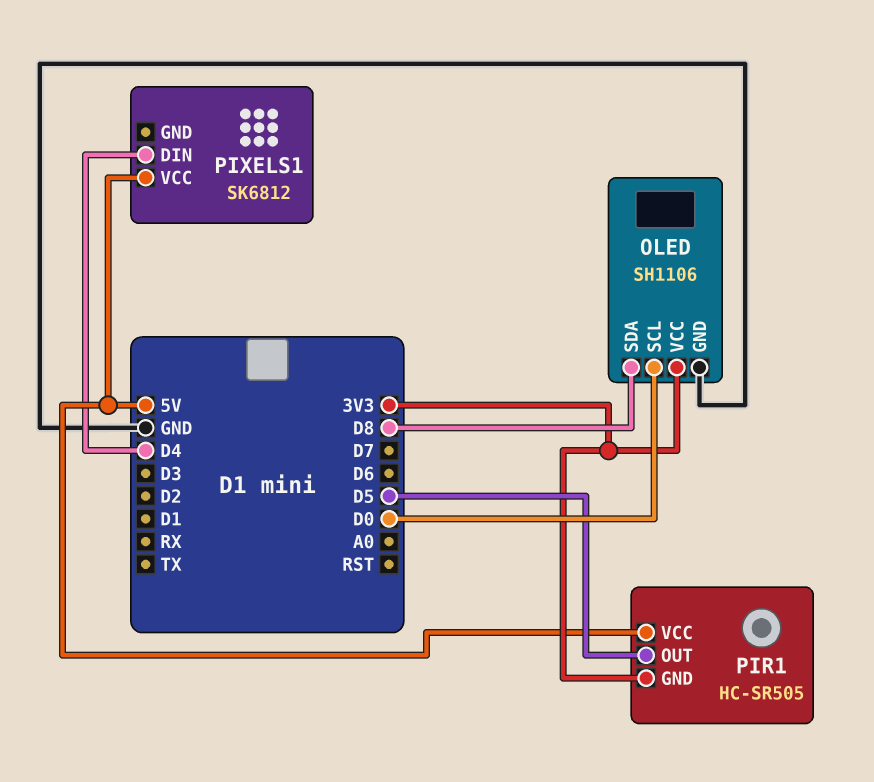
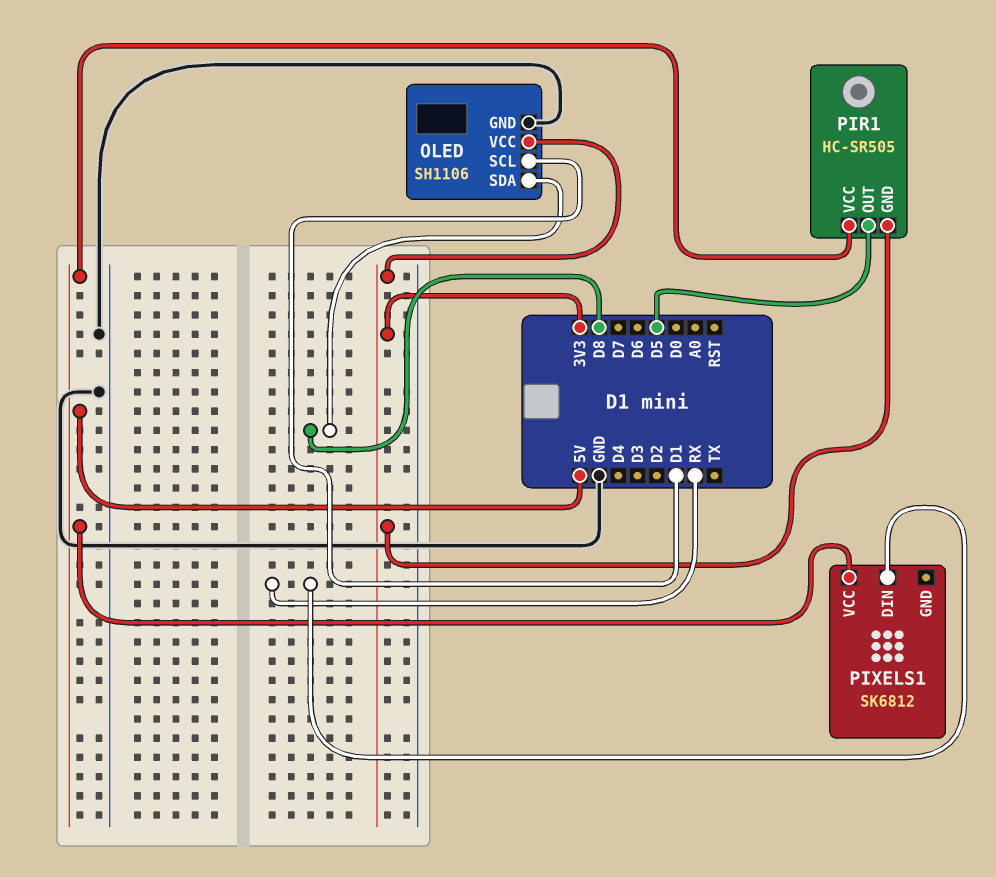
OLED pin SCL: D0 -> D1
PIXELS1 pin DIN: D4 -> RX

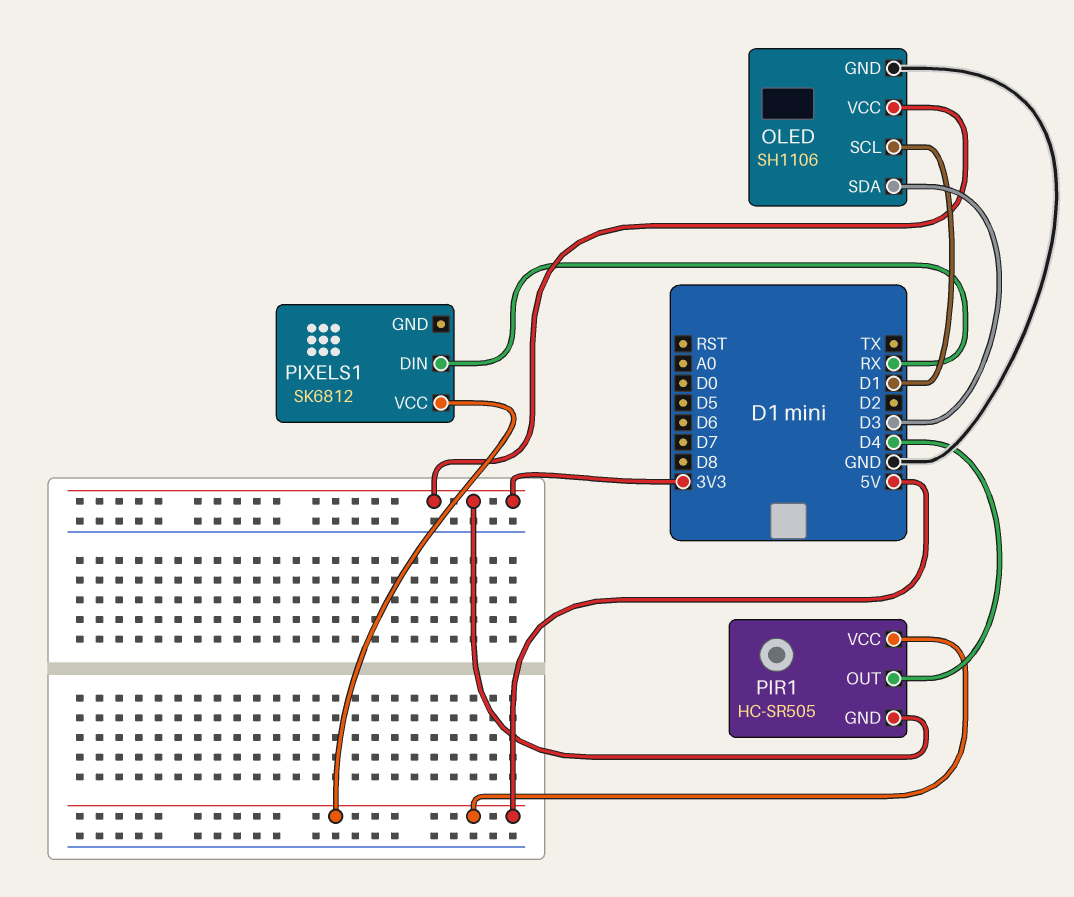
OLED pin SDA: D8 -> D3
PIR1 pin OUT: D5 -> D4

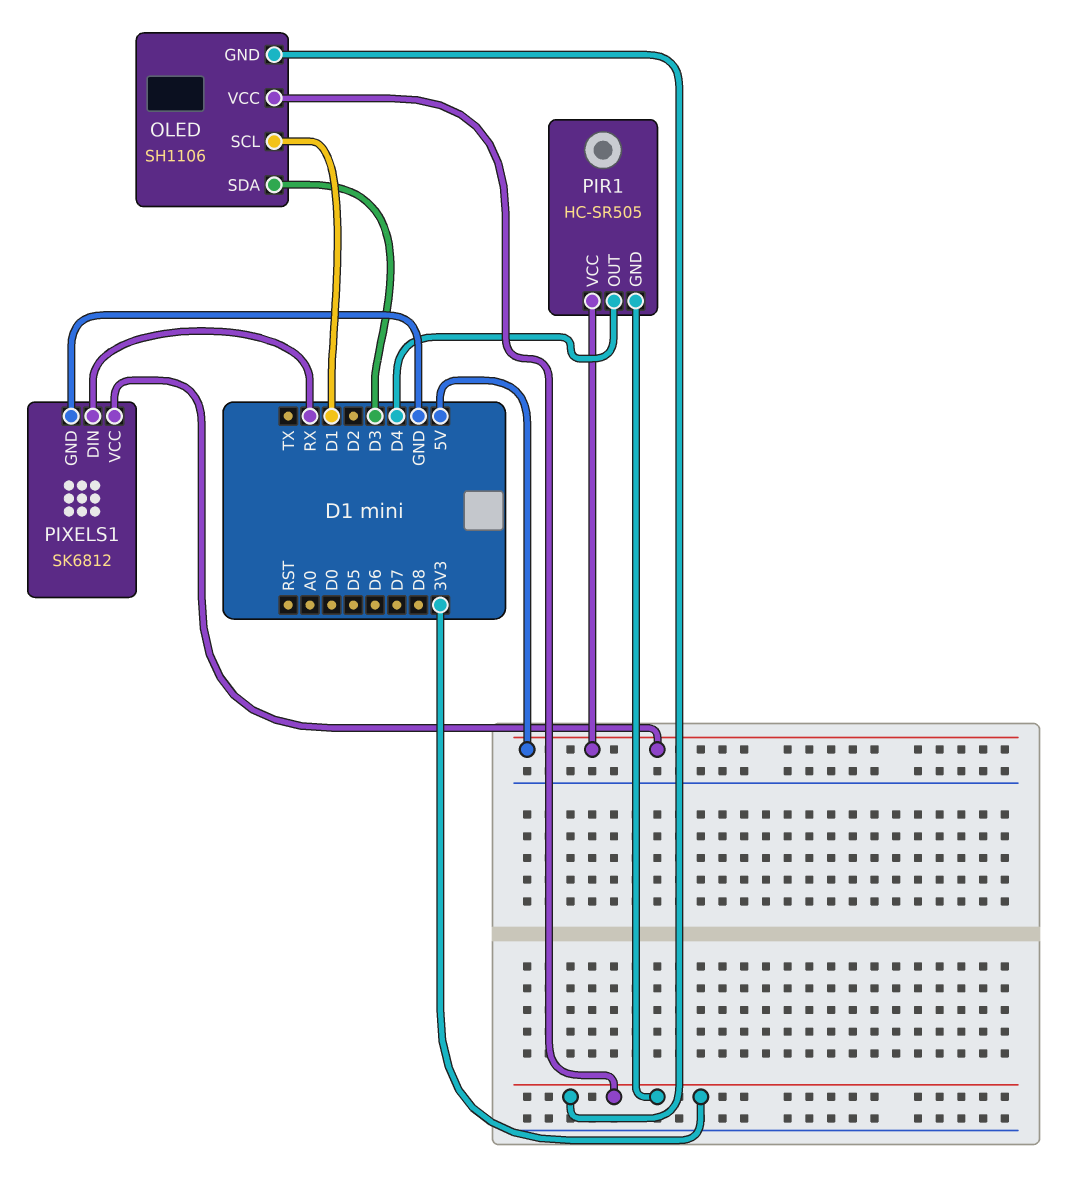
OLED pin GND: GND -> 3V3
PIXELS1 pin GND: none -> GND

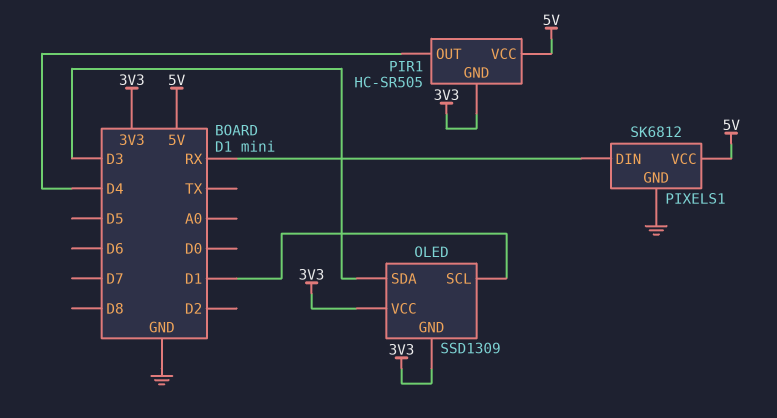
OLED: SH1106 -> SSD1309

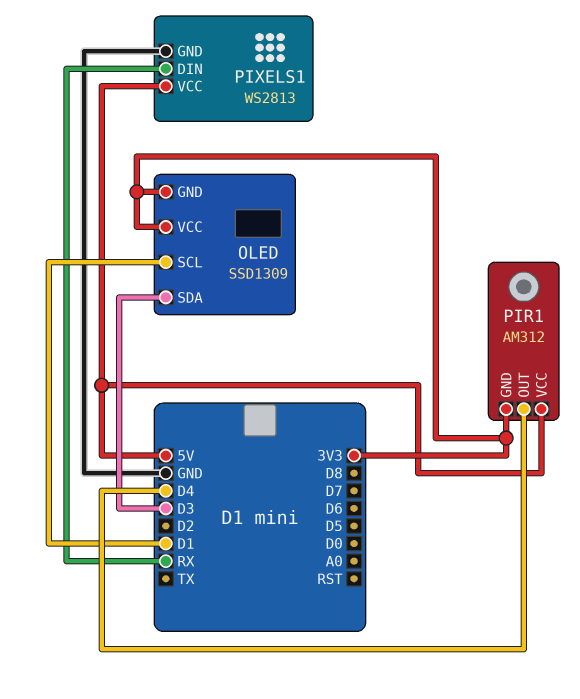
PIR1: HC-SR505 -> AM312
PIXELS1: SK6812 -> WS2813

